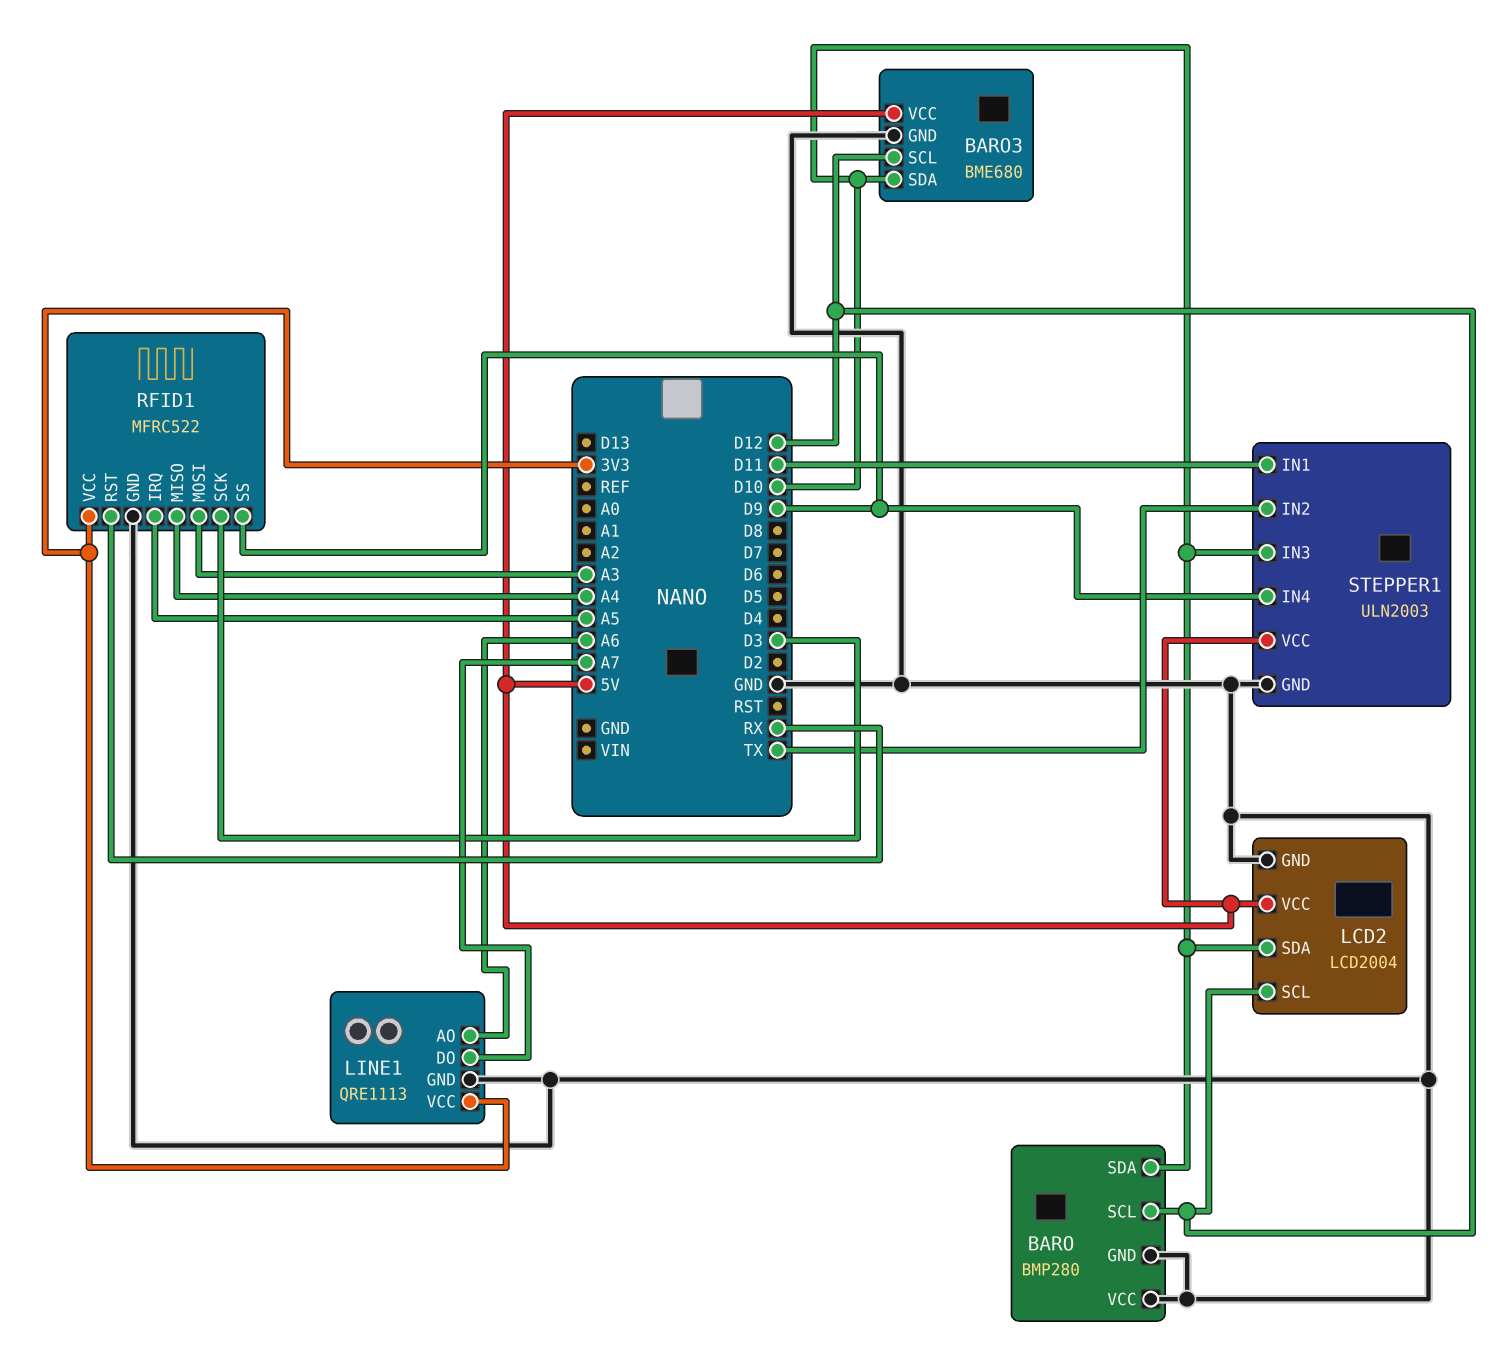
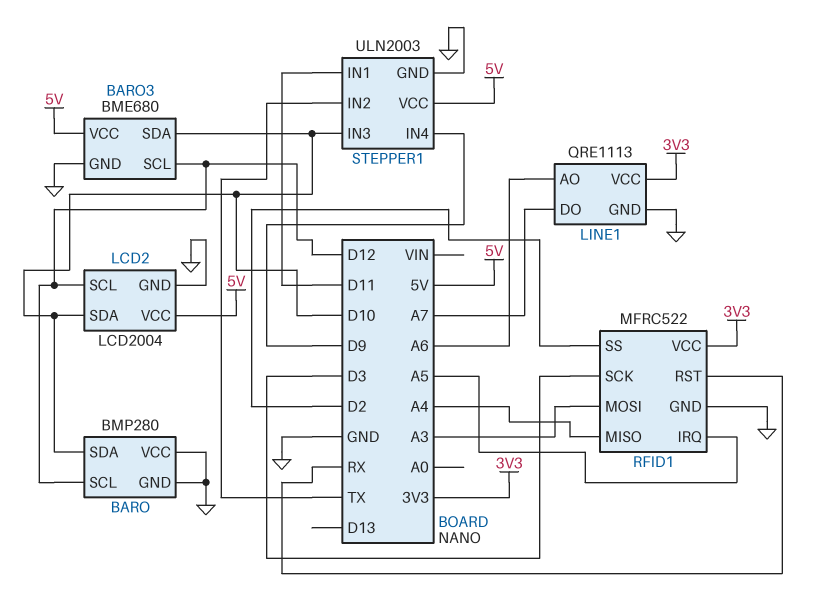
RFID1 pin SS: D9 -> D2

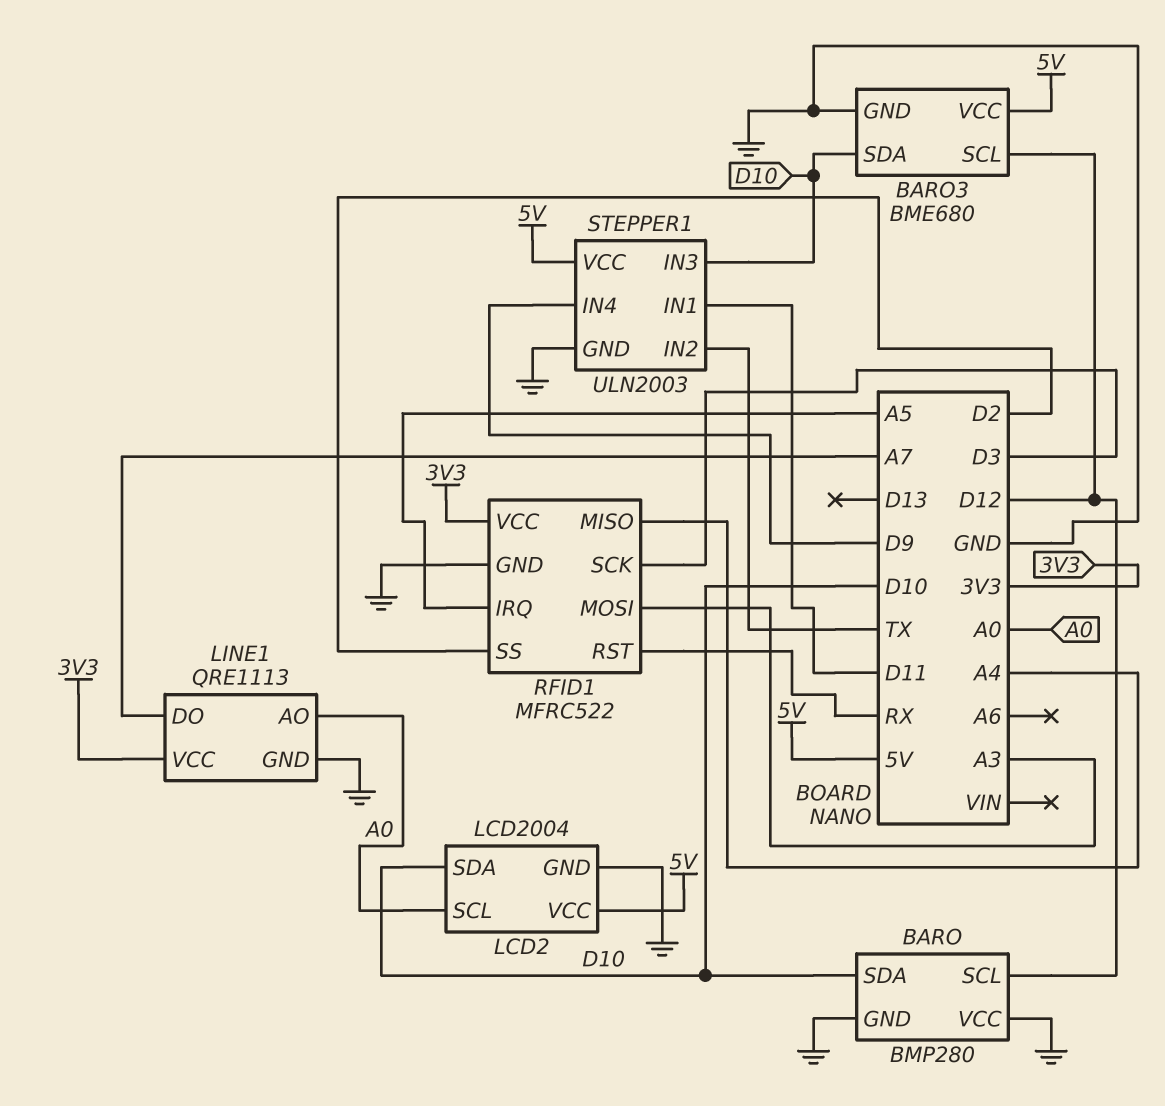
LCD2 pin SCL: D12 -> A0
LINE1 pin AO: A6 -> A0

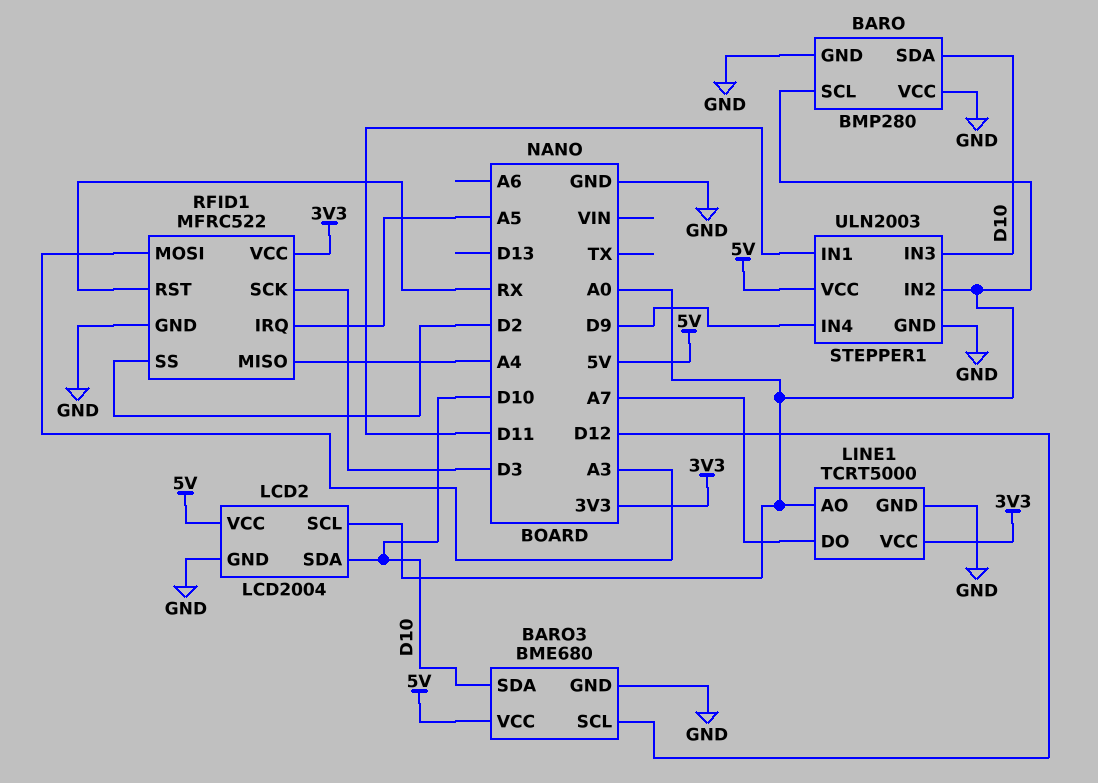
BARO pin SCL: D12 -> A0
LINE1: QRE1113 -> TCRT5000
STEPPER1 pin IN2: TX -> A0

